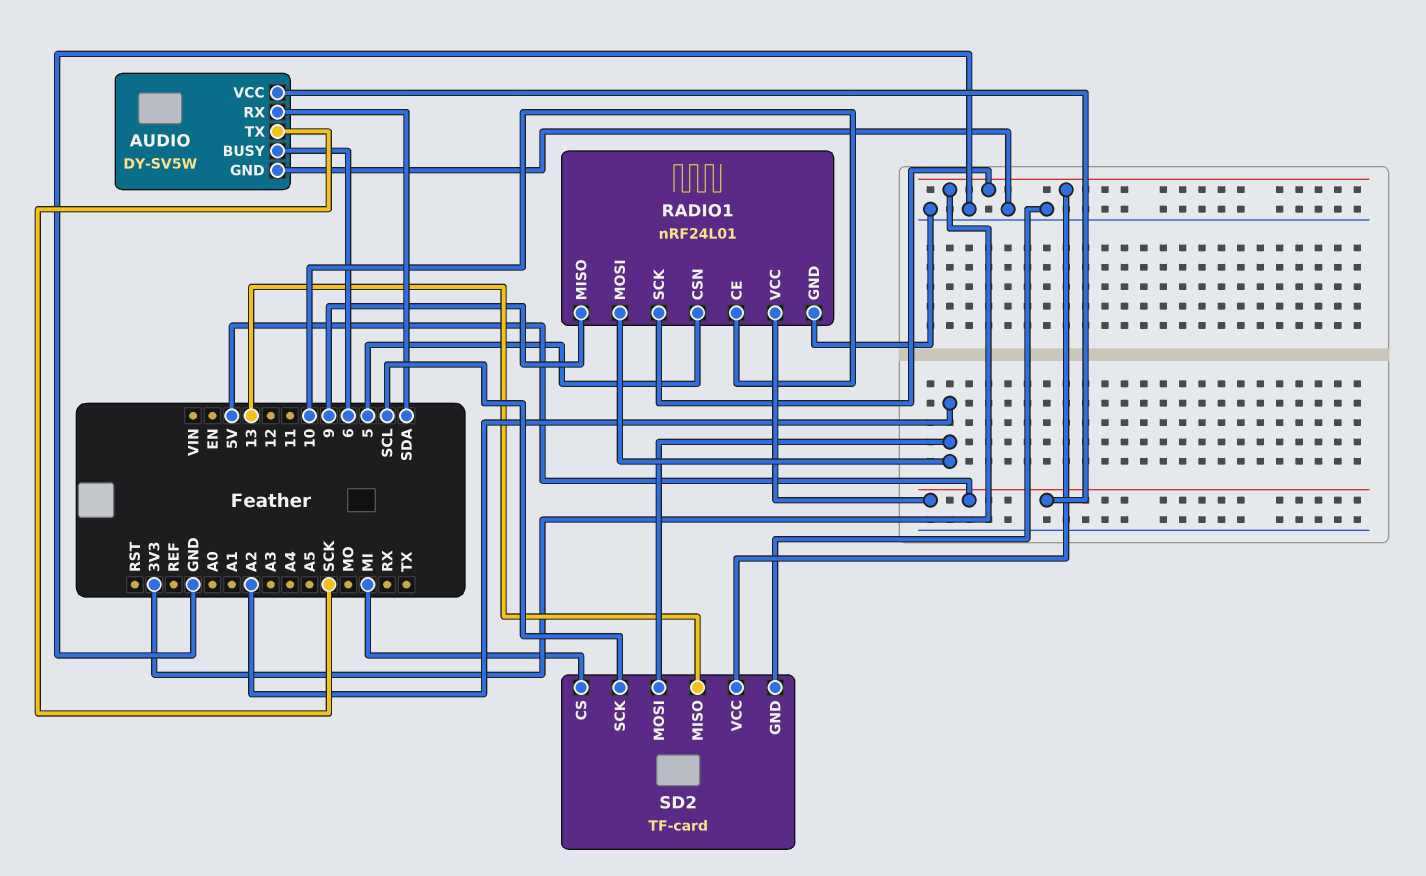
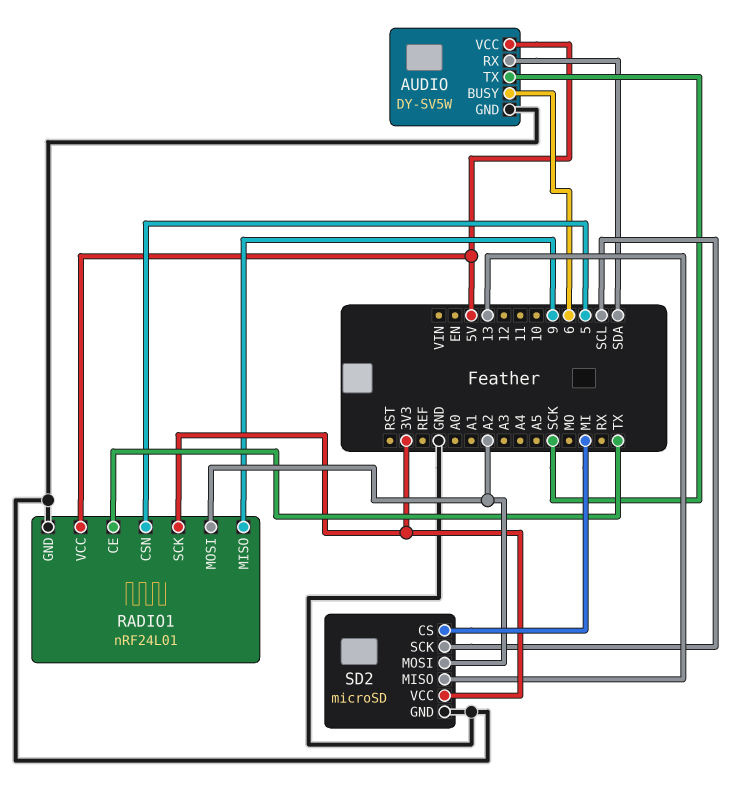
RADIO1 pin CE: 10 -> TX
SD2: TF-card -> microSD

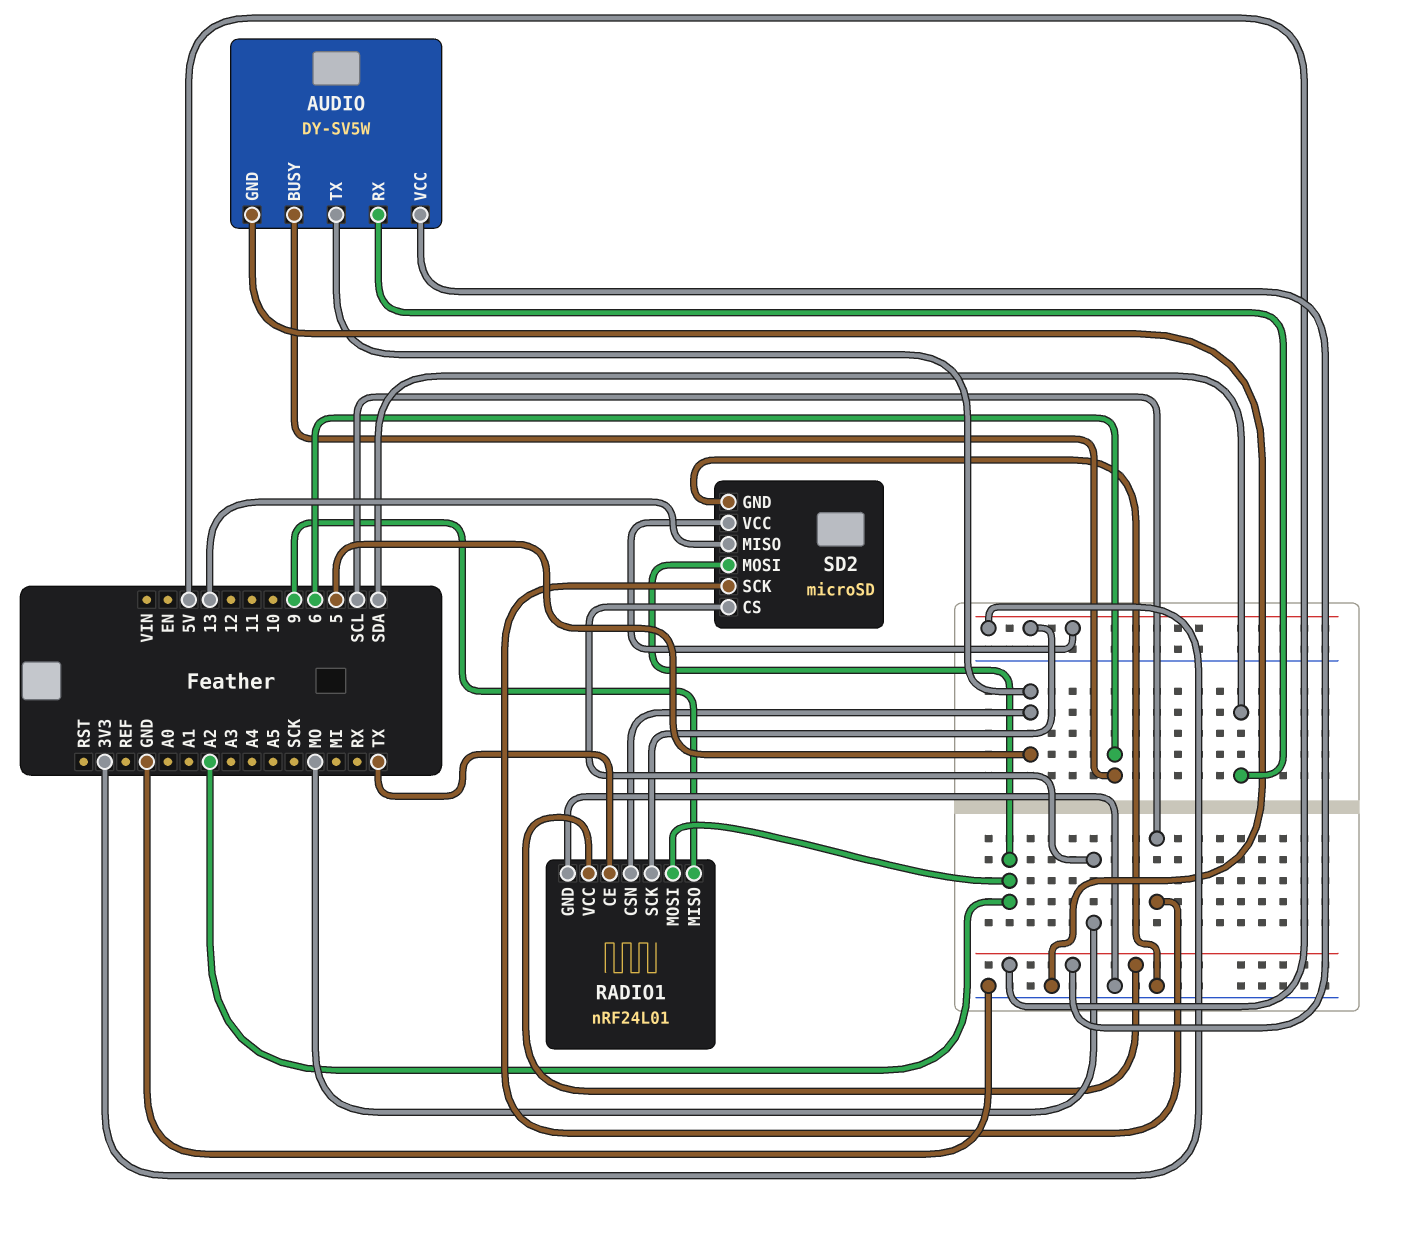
AUDIO pin TX: SCK -> 5
SD2 pin CS: MI -> MO

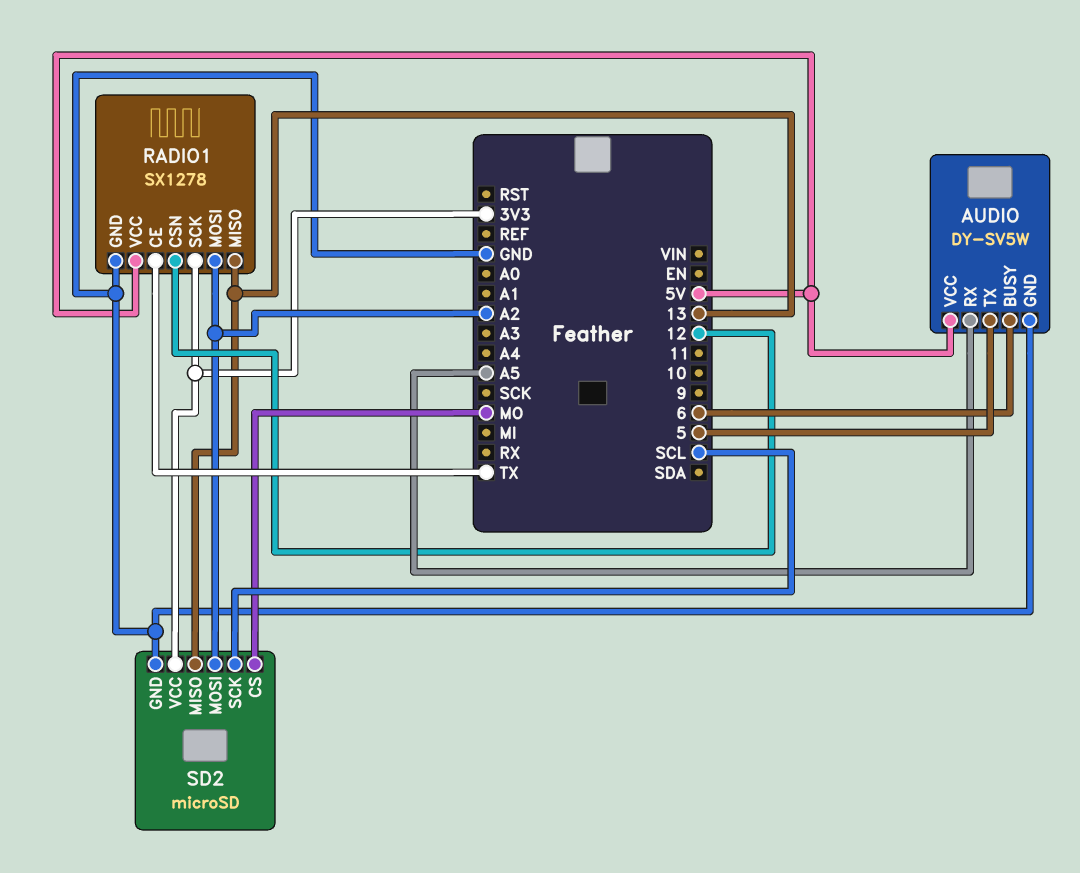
AUDIO pin RX: SDA -> A5
RADIO1: nRF24L01 -> SX1278
RADIO1 pin CSN: 5 -> 12
RADIO1 pin MISO: 9 -> 13

